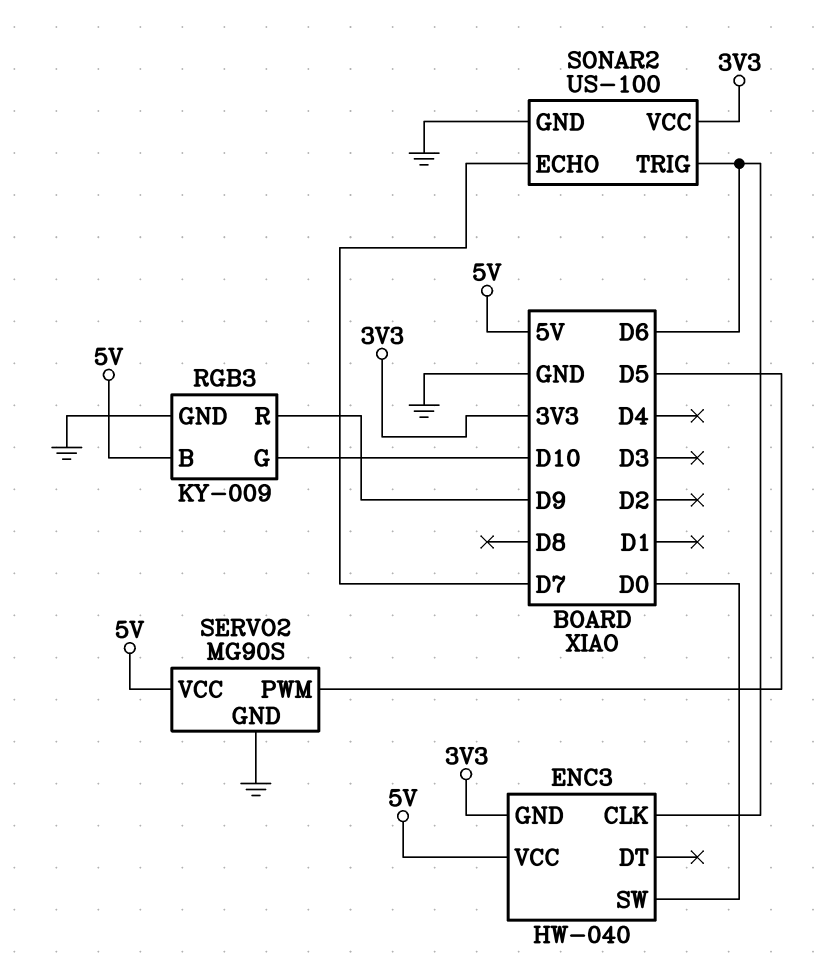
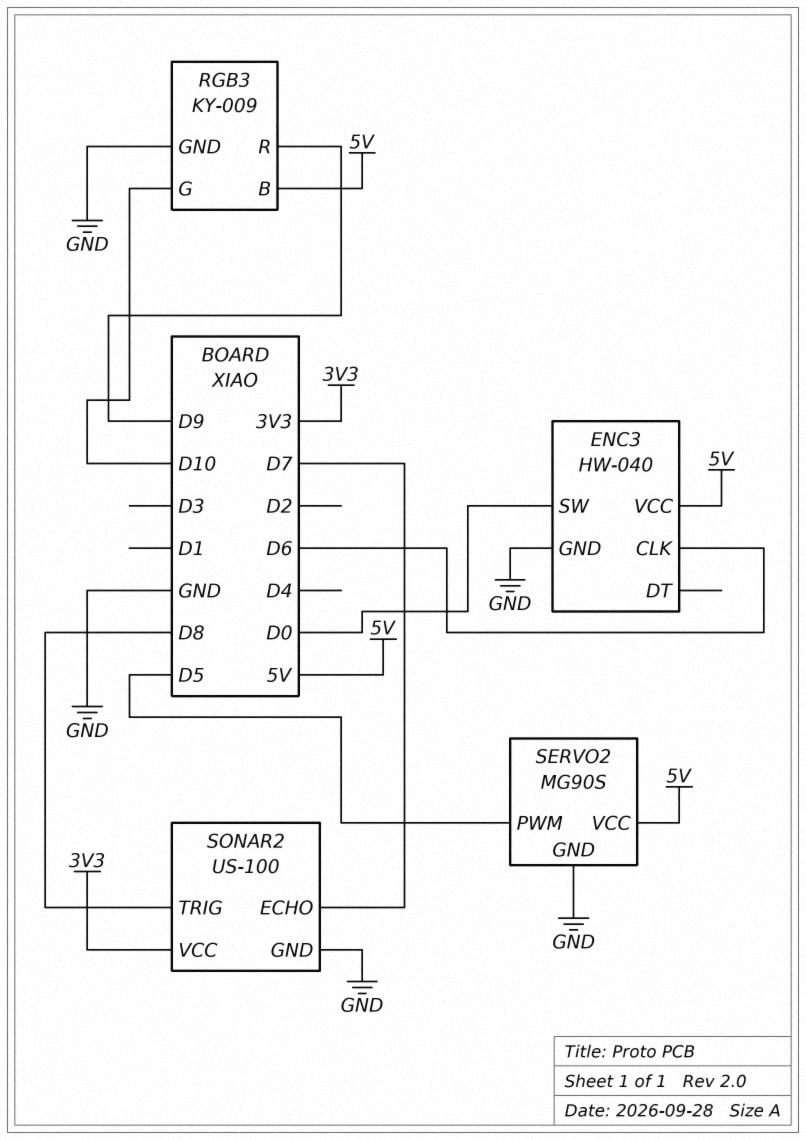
ENC3 pin GND: 3V3 -> GND
SONAR2 pin TRIG: D6 -> D8

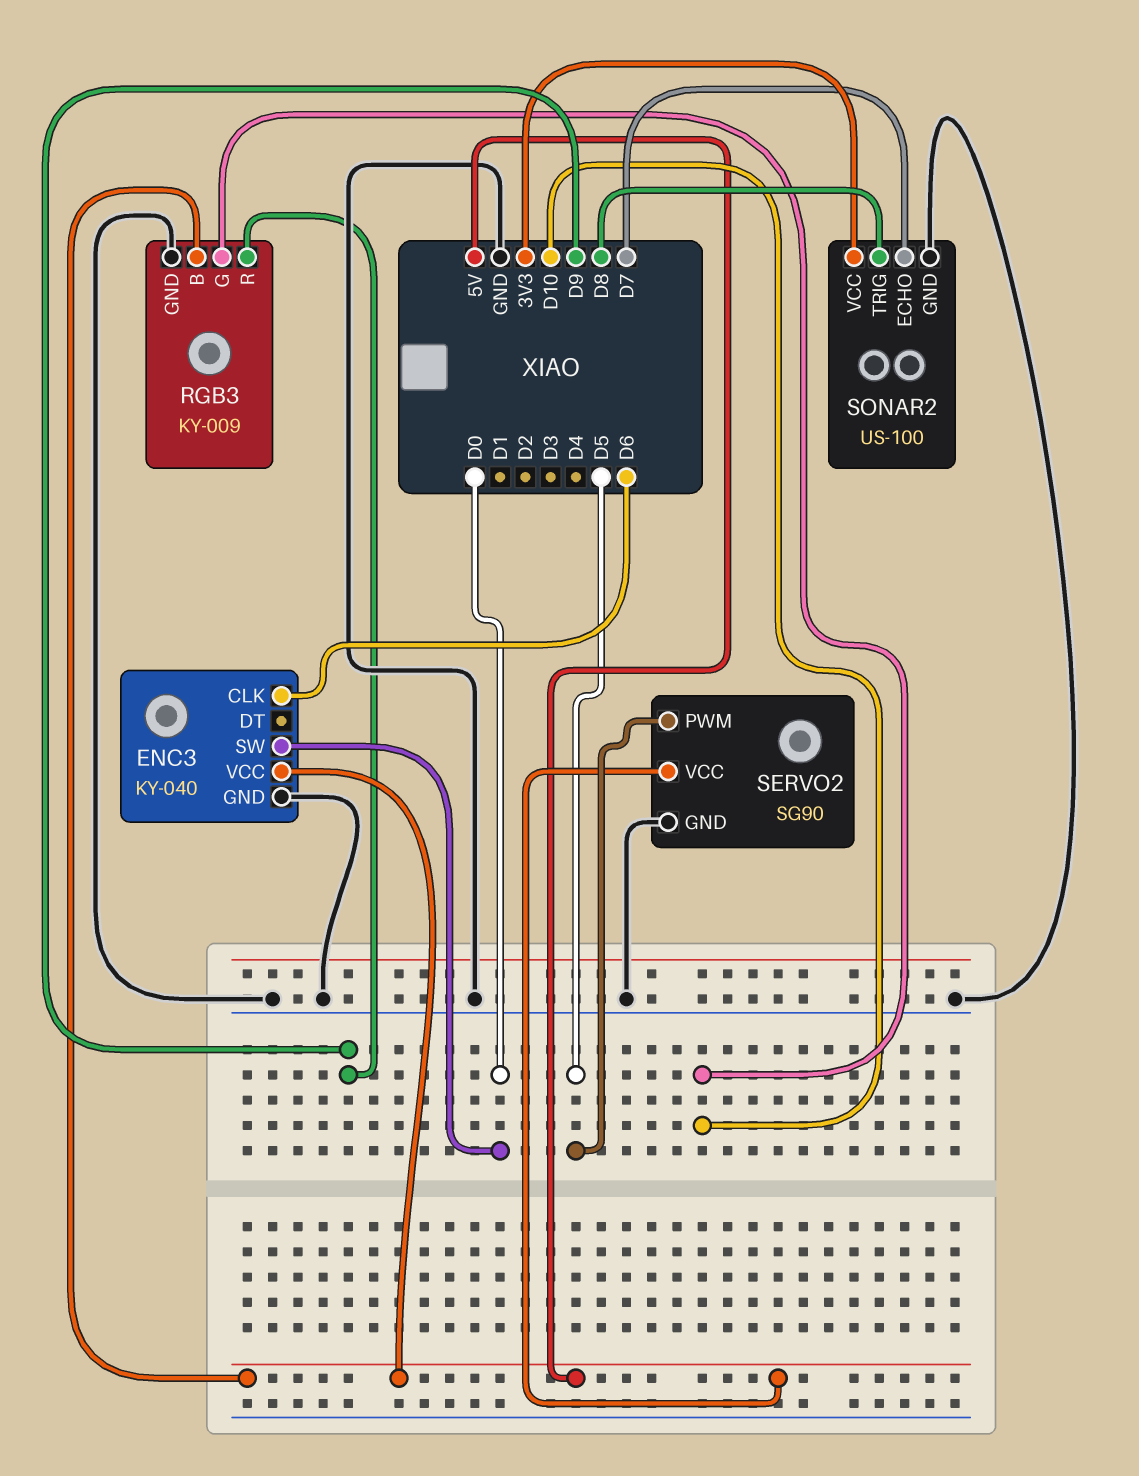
ENC3: HW-040 -> KY-040
SERVO2: MG90S -> SG90

